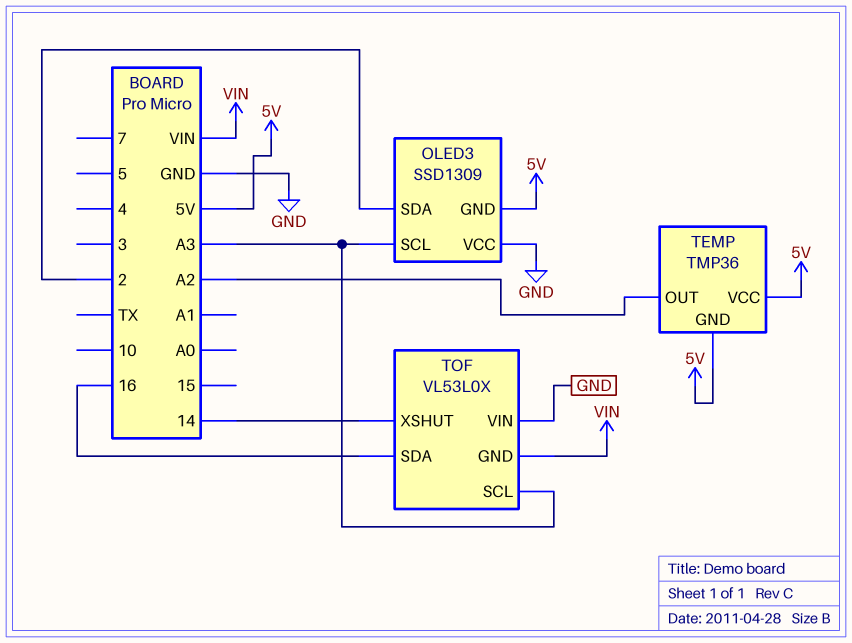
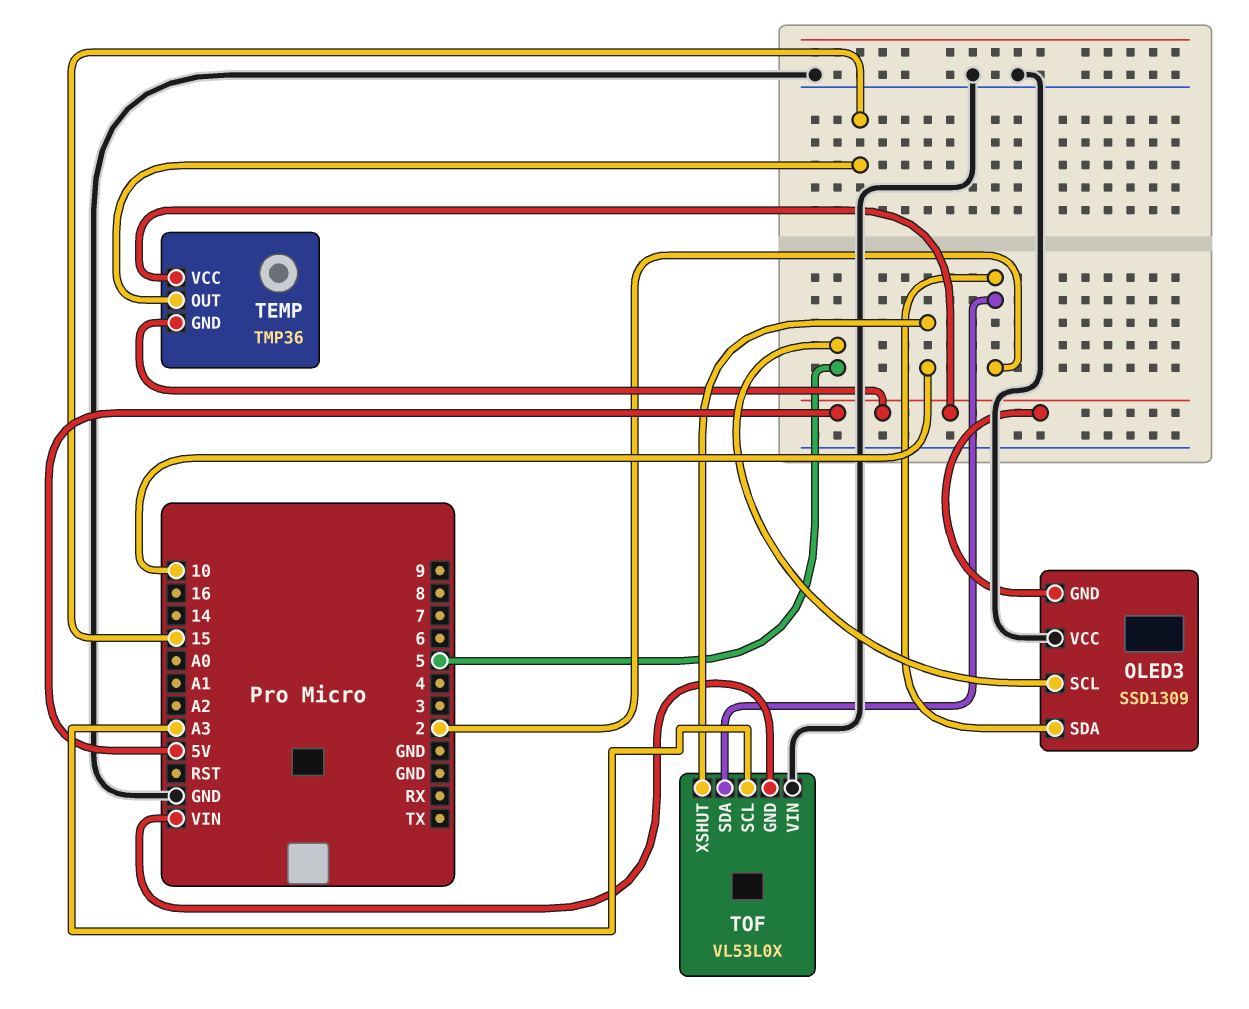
OLED3 pin SCL: A3 -> 5
TEMP pin OUT: A2 -> 15
TOF pin SDA: 16 -> 2
TOF pin XSHUT: 14 -> 10

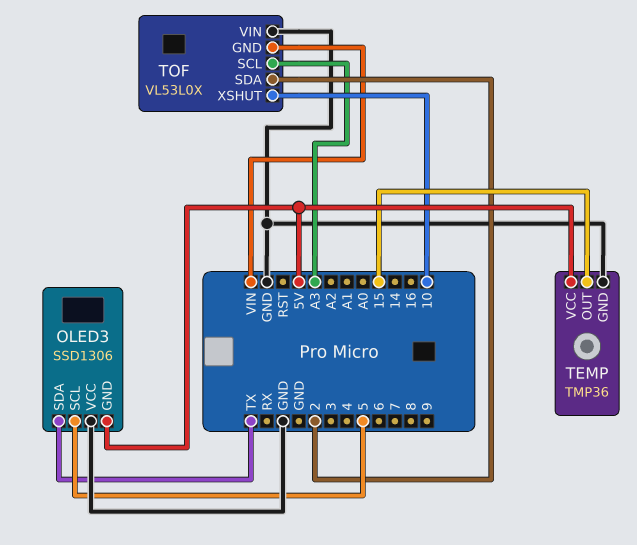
OLED3: SSD1309 -> SSD1306
OLED3 pin SDA: 2 -> TX
TEMP pin GND: 5V -> GND

